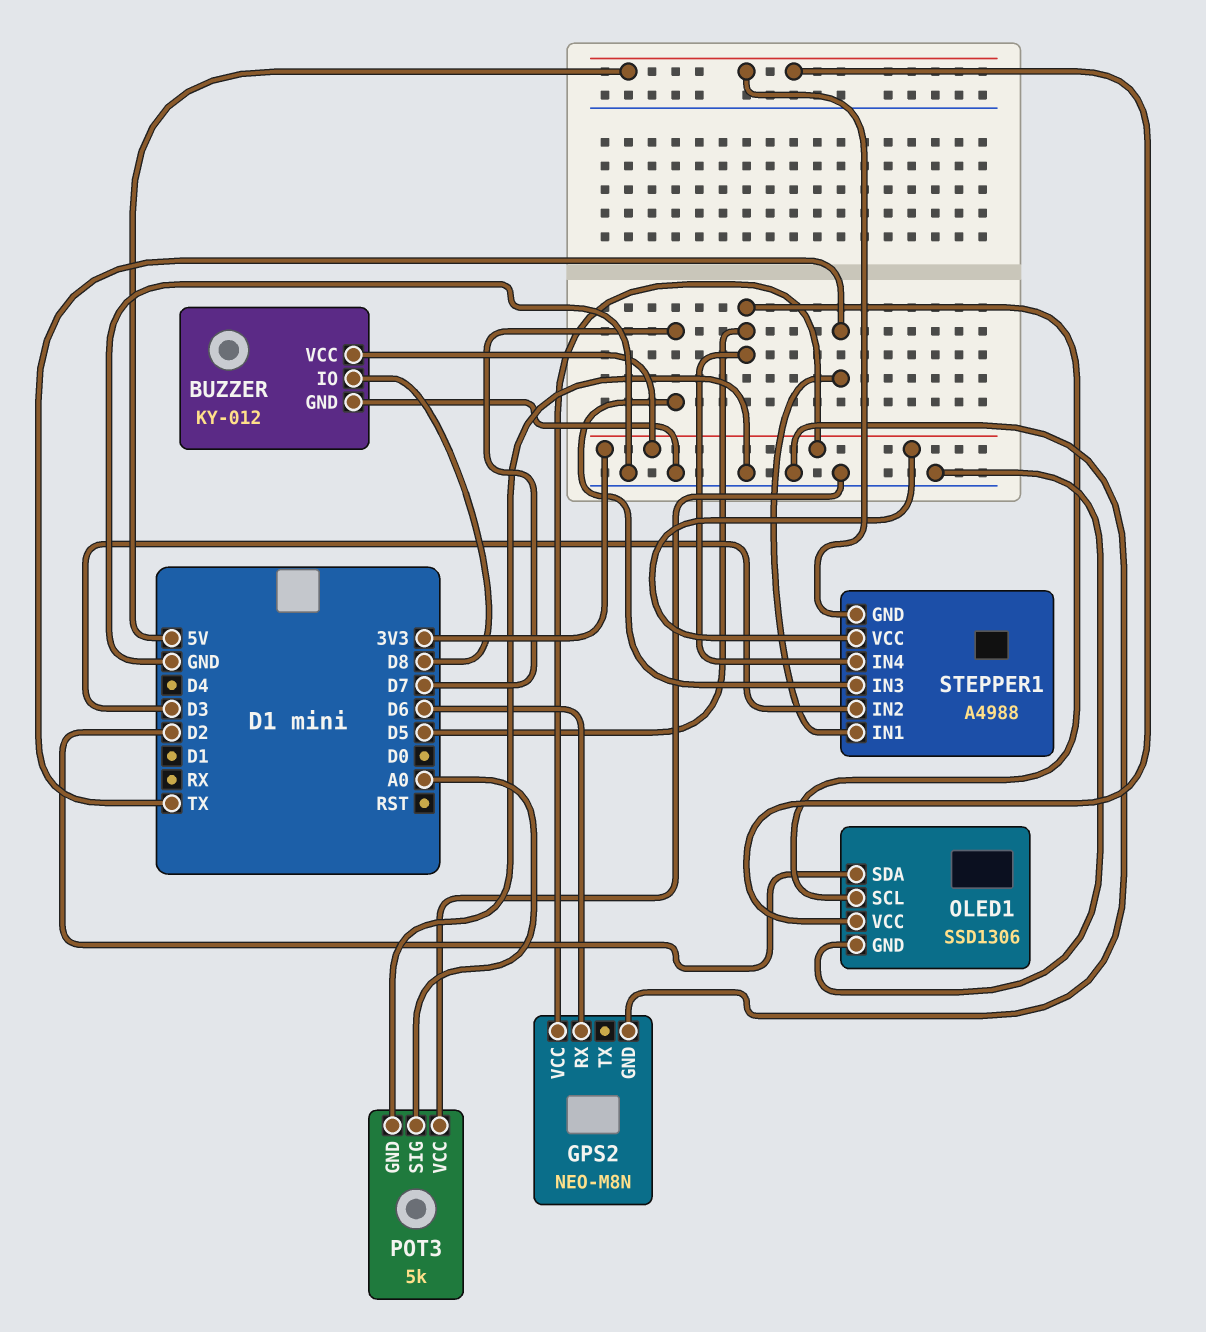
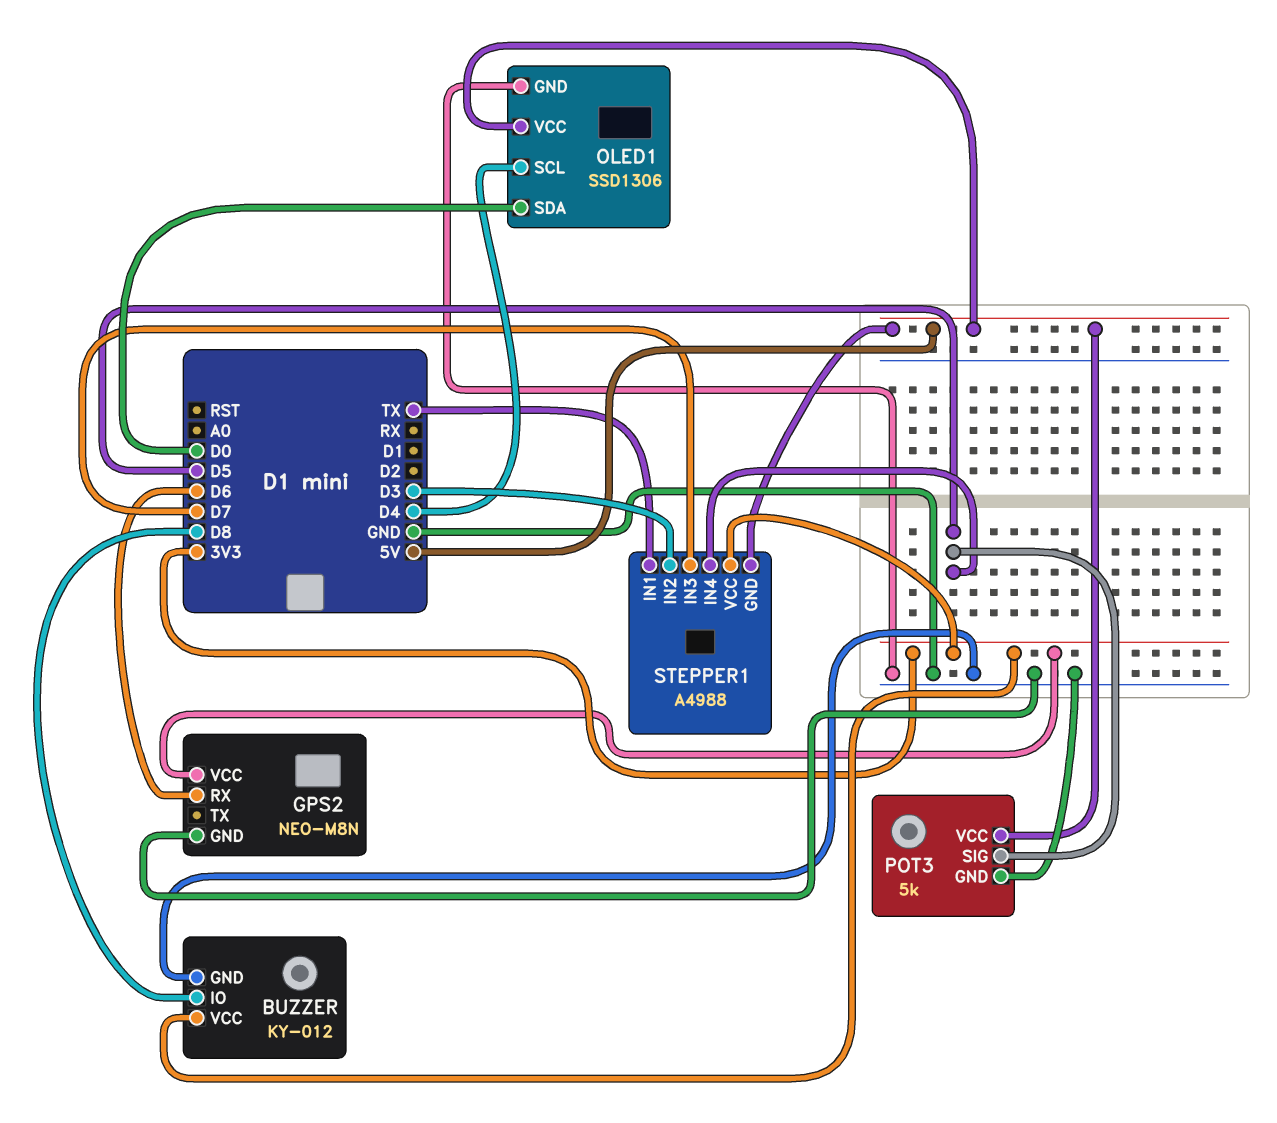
OLED1 pin SCL: D5 -> D4
OLED1 pin SDA: D2 -> D0
POT3 pin SIG: A0 -> D5
POT3 pin VCC: GND -> 5V

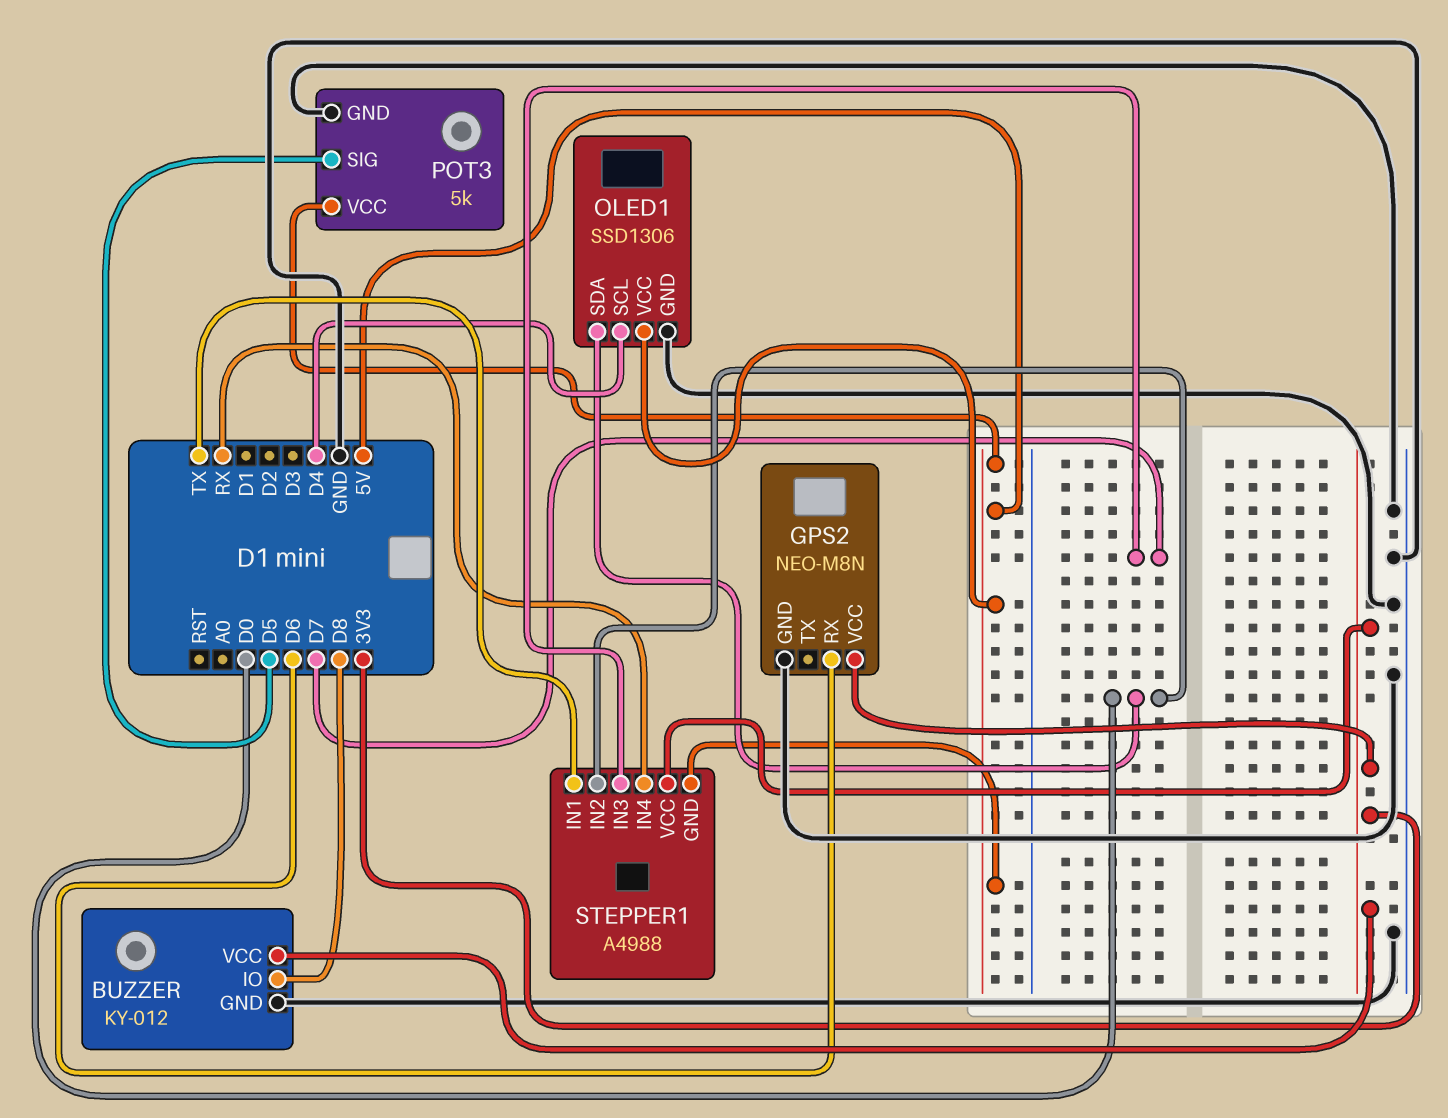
STEPPER1 pin IN2: D3 -> D0
STEPPER1 pin IN4: D5 -> RX

